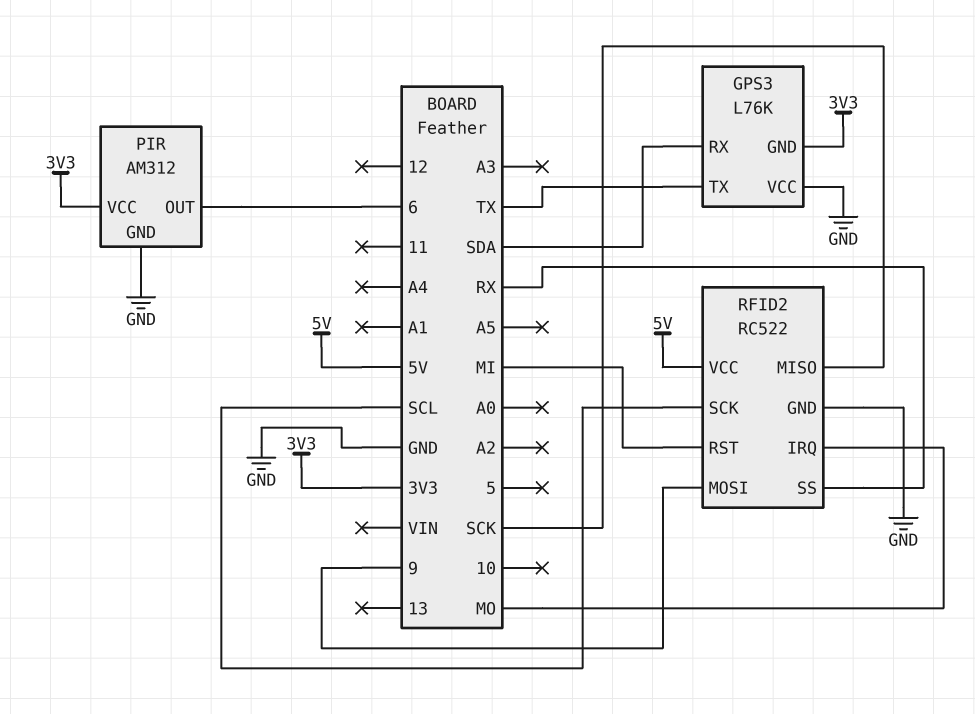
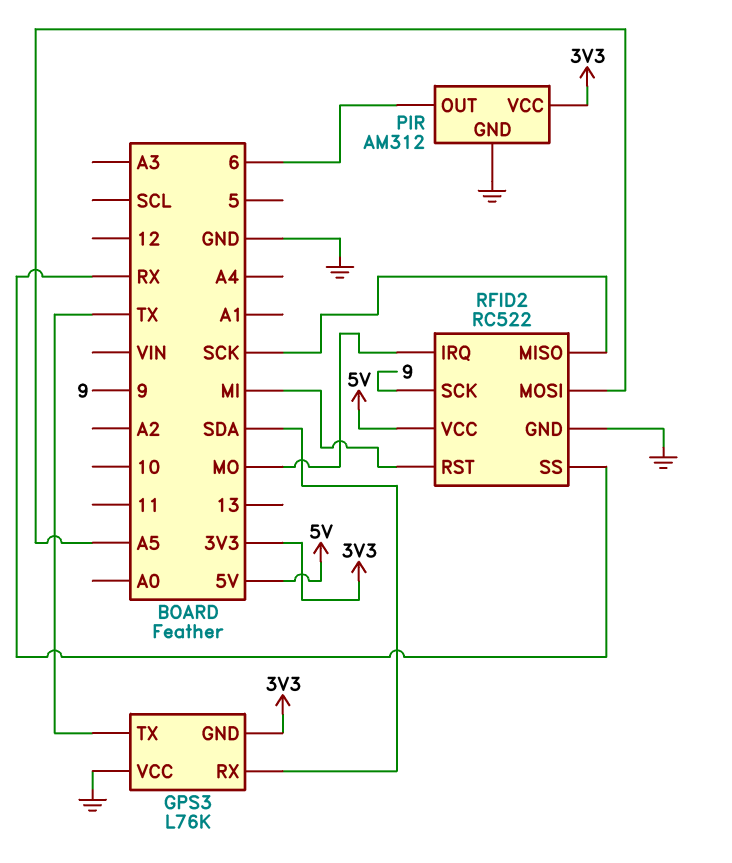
RFID2 pin MOSI: 9 -> A5
RFID2 pin SCK: SCL -> 9

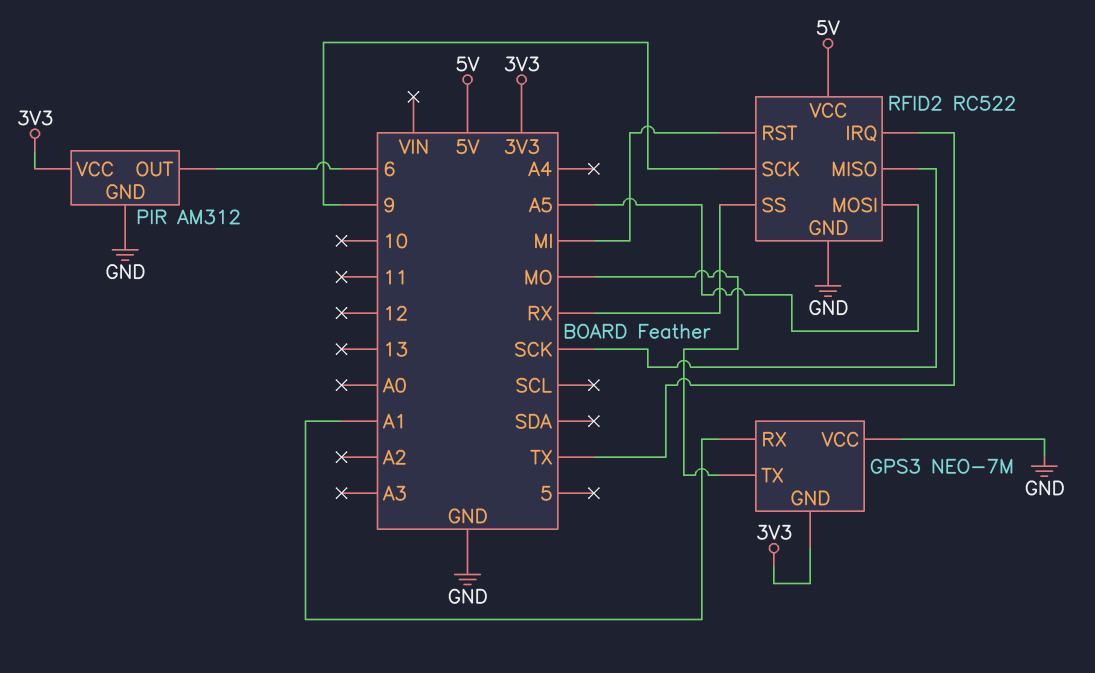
GPS3: L76K -> NEO-7M
GPS3 pin RX: SDA -> A1
GPS3 pin TX: TX -> MO
RFID2 pin IRQ: MO -> TX

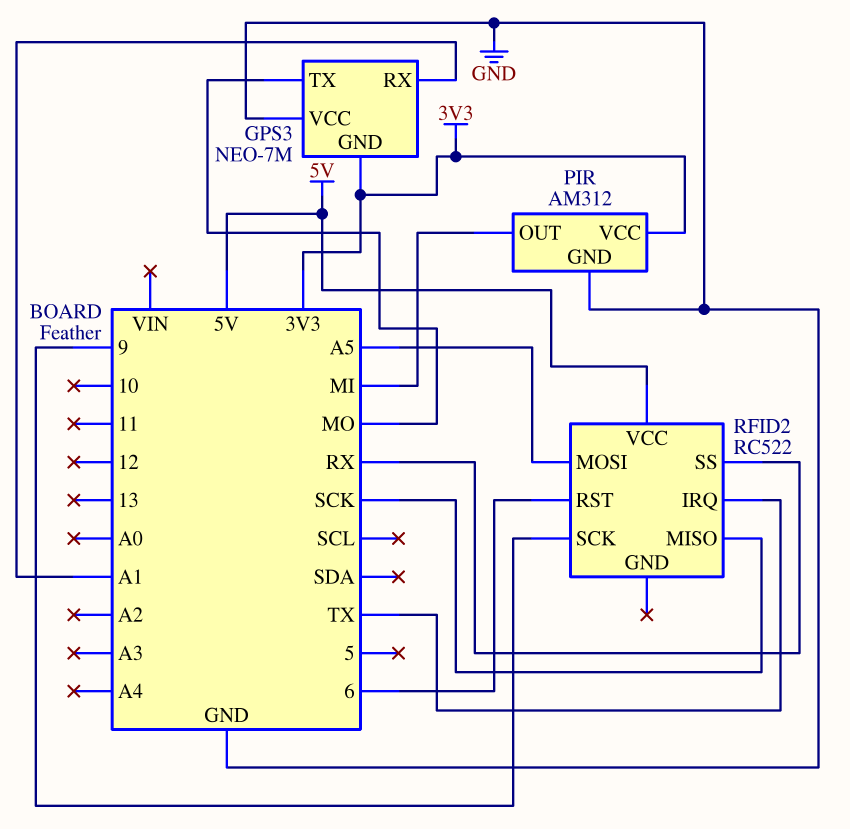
PIR pin OUT: 6 -> MI
RFID2 pin GND: GND -> none
RFID2 pin RST: MI -> 6

